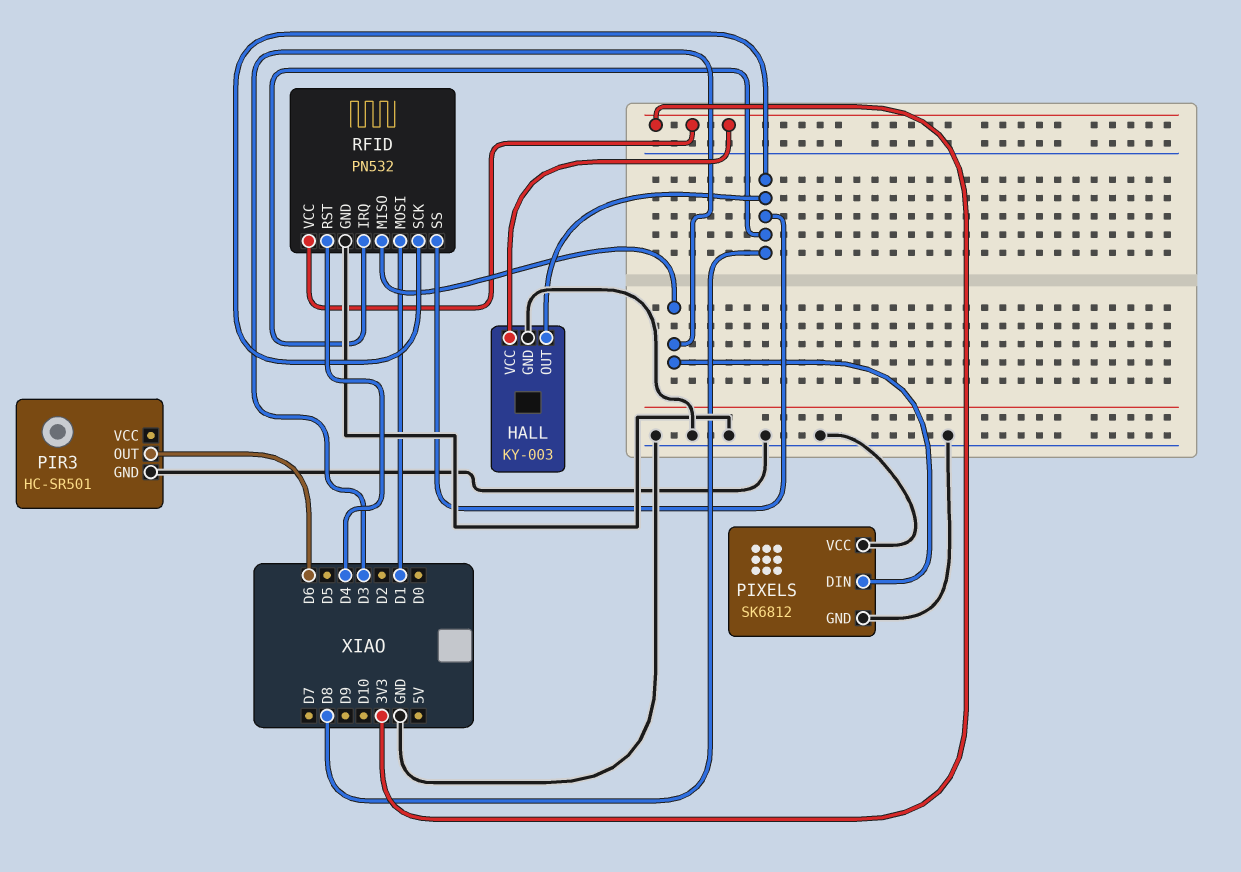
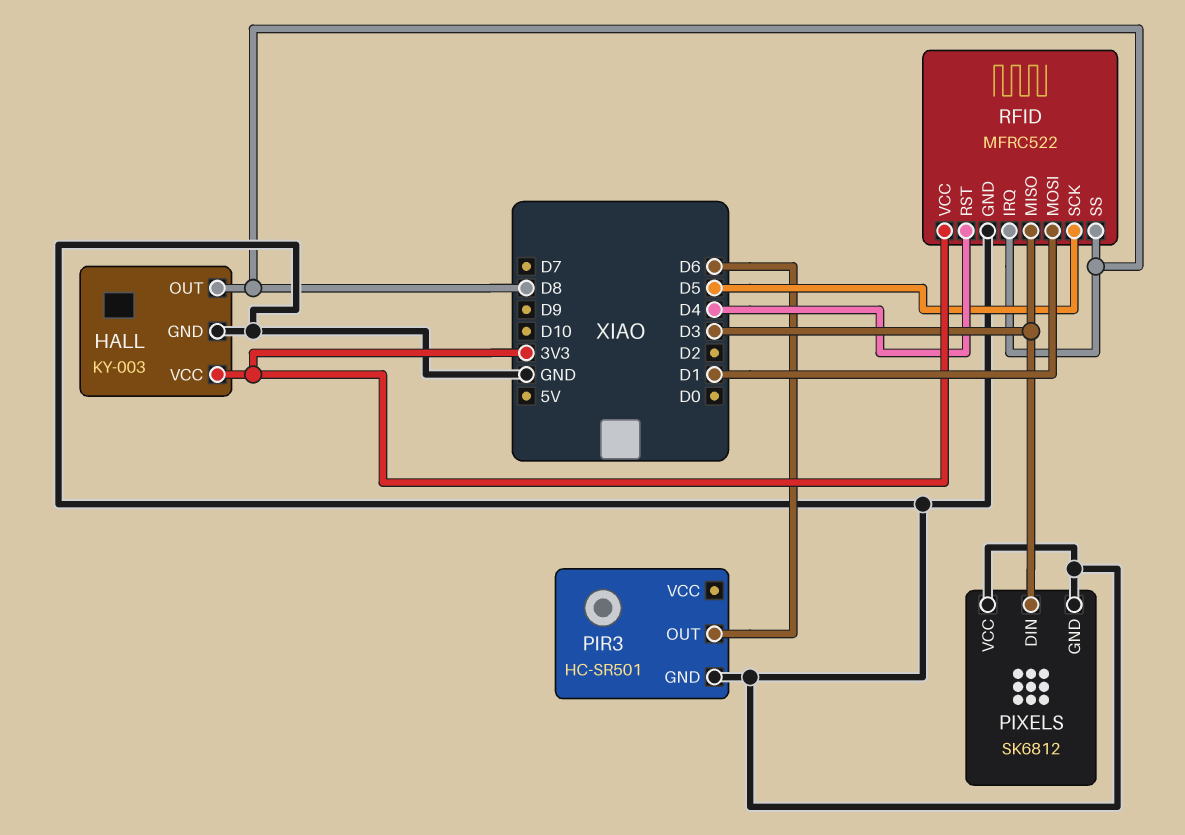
RFID: PN532 -> MFRC522
RFID pin SCK: D8 -> D5

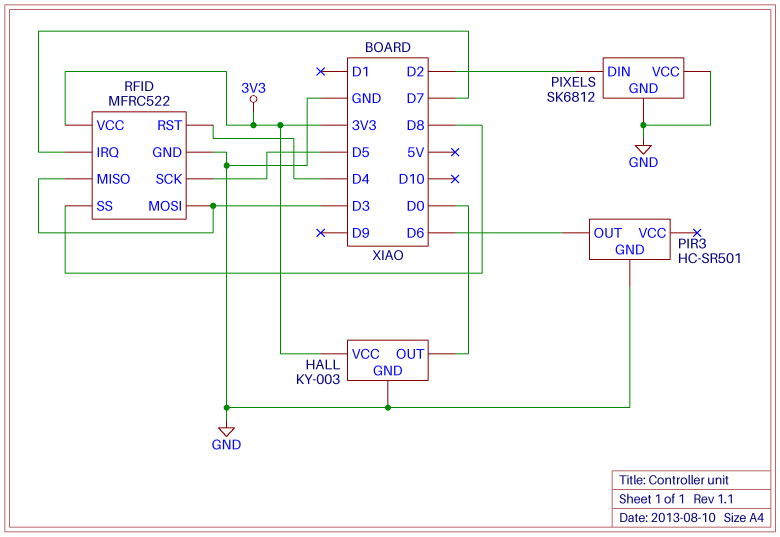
HALL pin OUT: D8 -> D0
PIXELS pin DIN: D3 -> D2
RFID pin IRQ: D8 -> D7
RFID pin MOSI: D1 -> D3

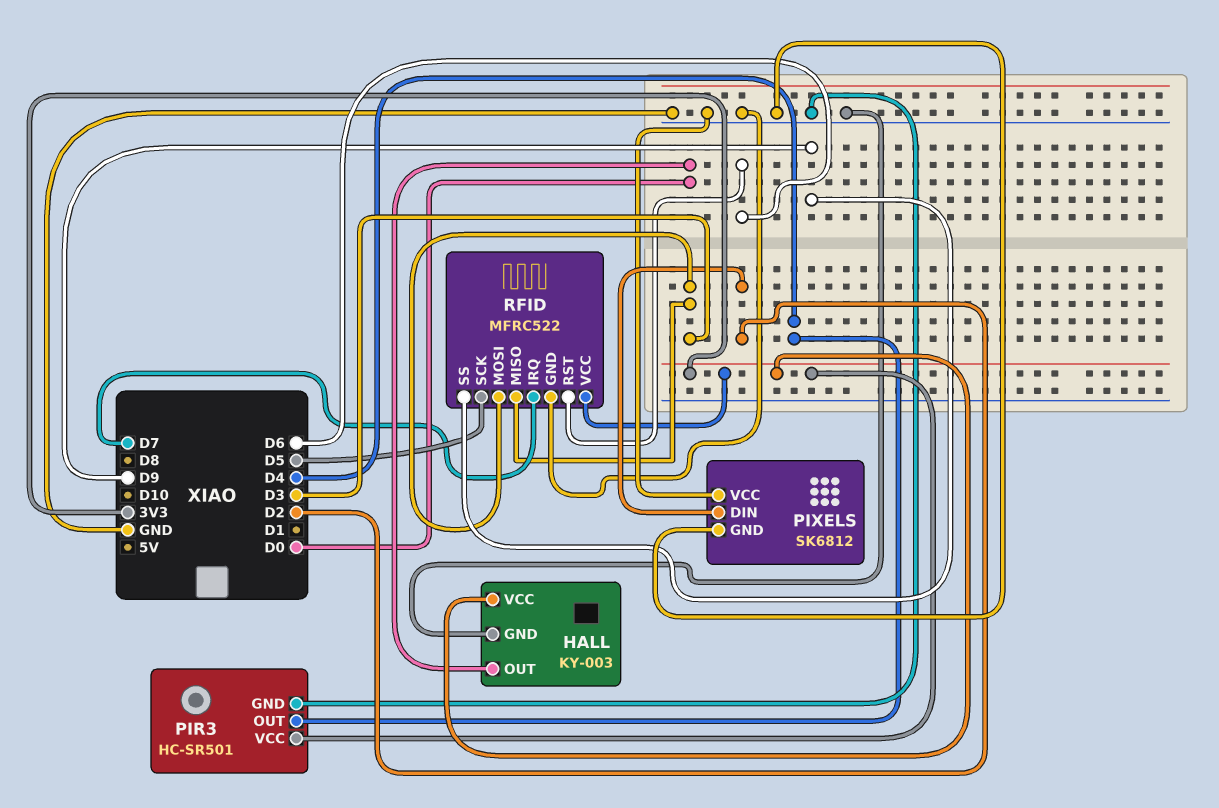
PIR3 pin OUT: D6 -> D4
PIR3 pin VCC: none -> 3V3
RFID pin RST: D4 -> D6
RFID pin SS: D8 -> D9

